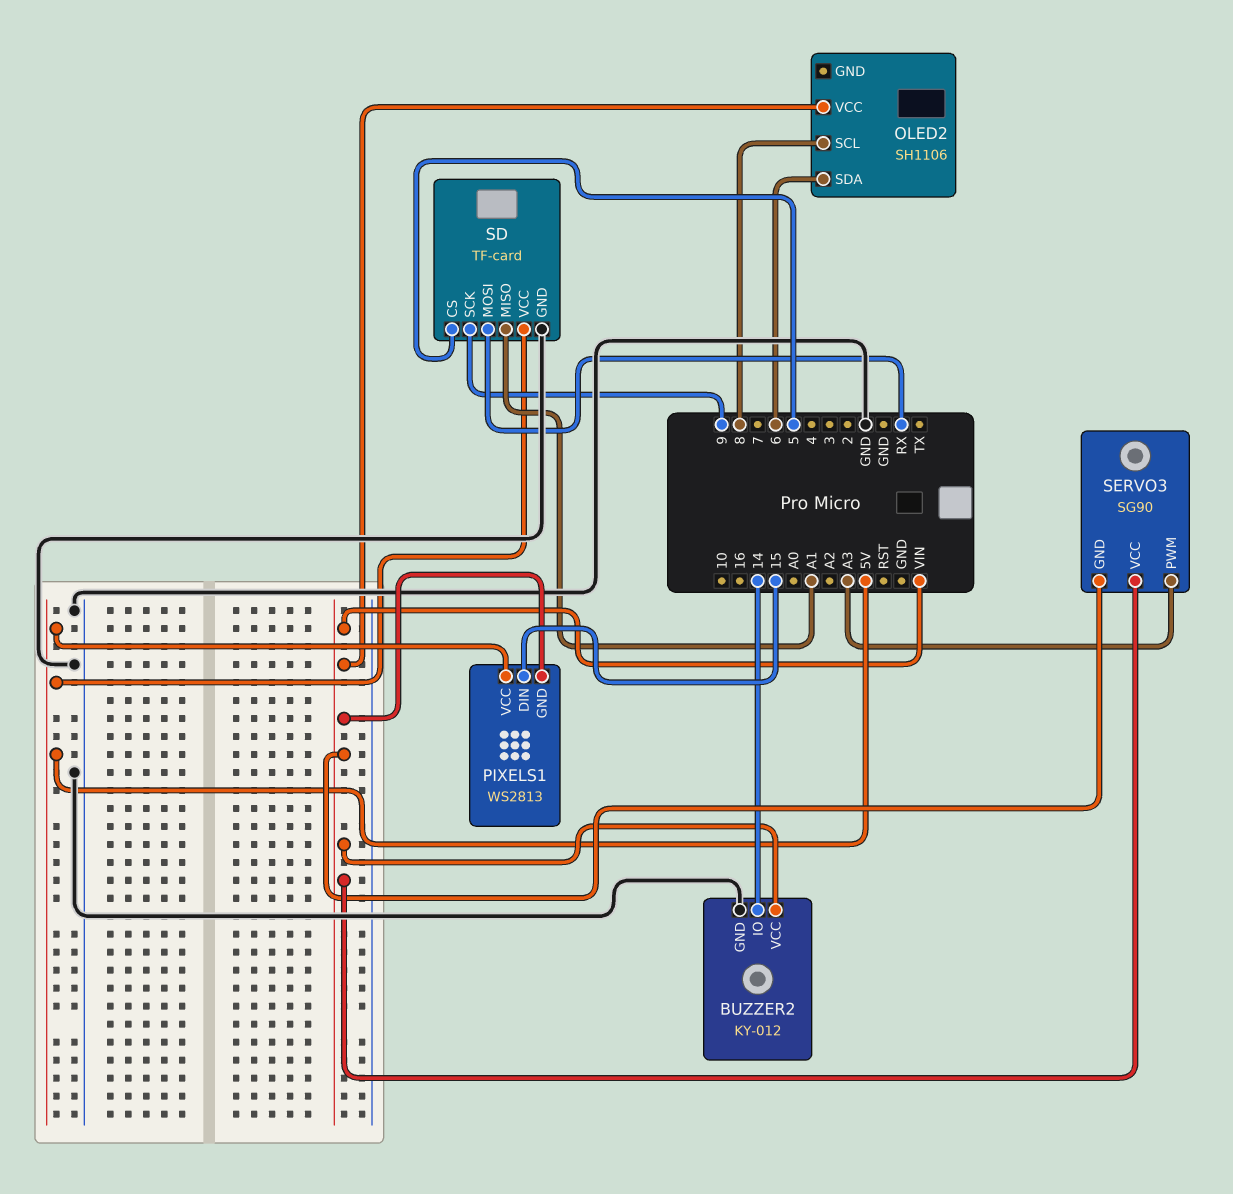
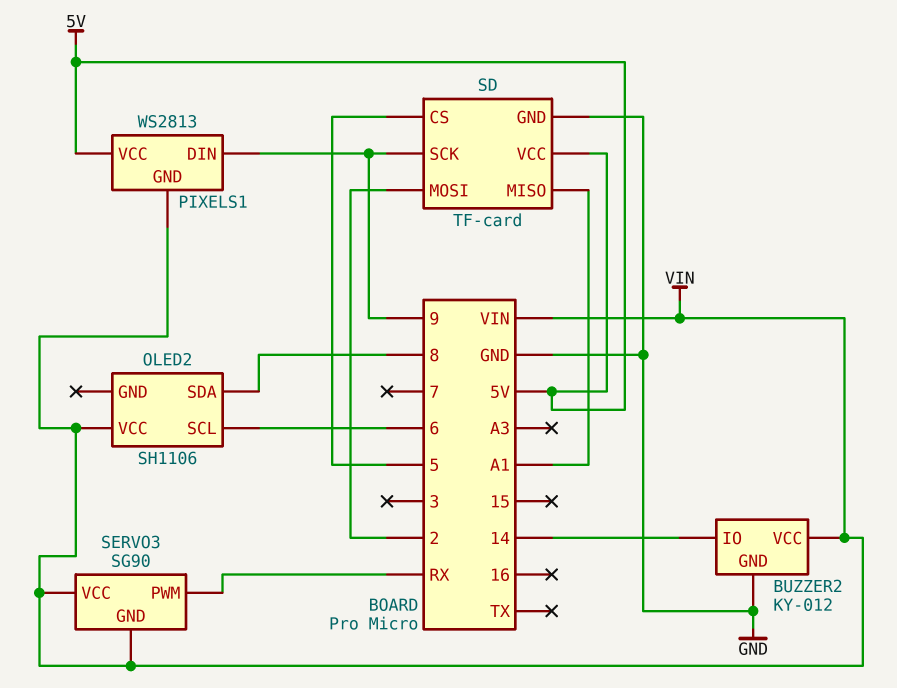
OLED2 pin SCL: 8 -> 6
OLED2 pin SDA: 6 -> 8
PIXELS1 pin DIN: 15 -> 9
SD pin MOSI: RX -> 2
SERVO3 pin PWM: A3 -> RX

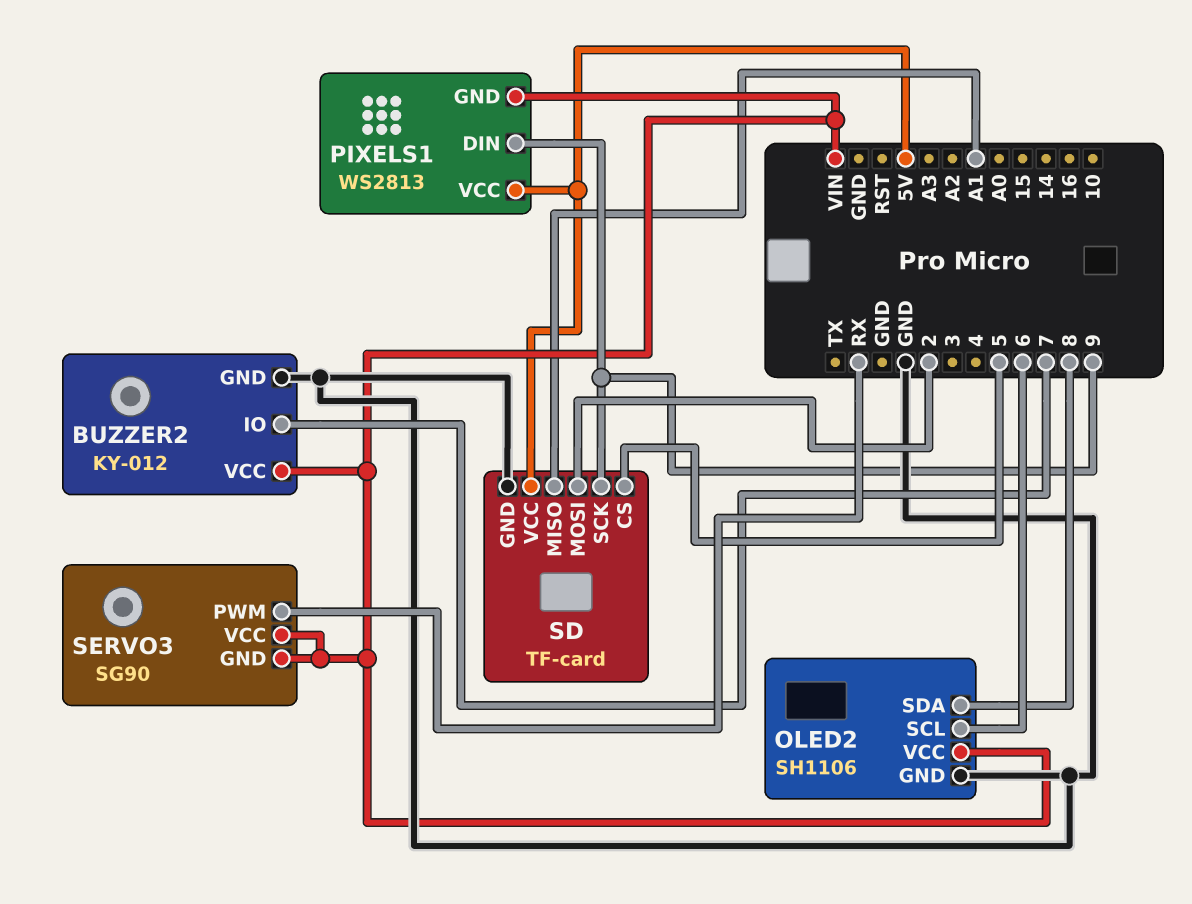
BUZZER2 pin IO: 14 -> 7
OLED2 pin GND: none -> GND

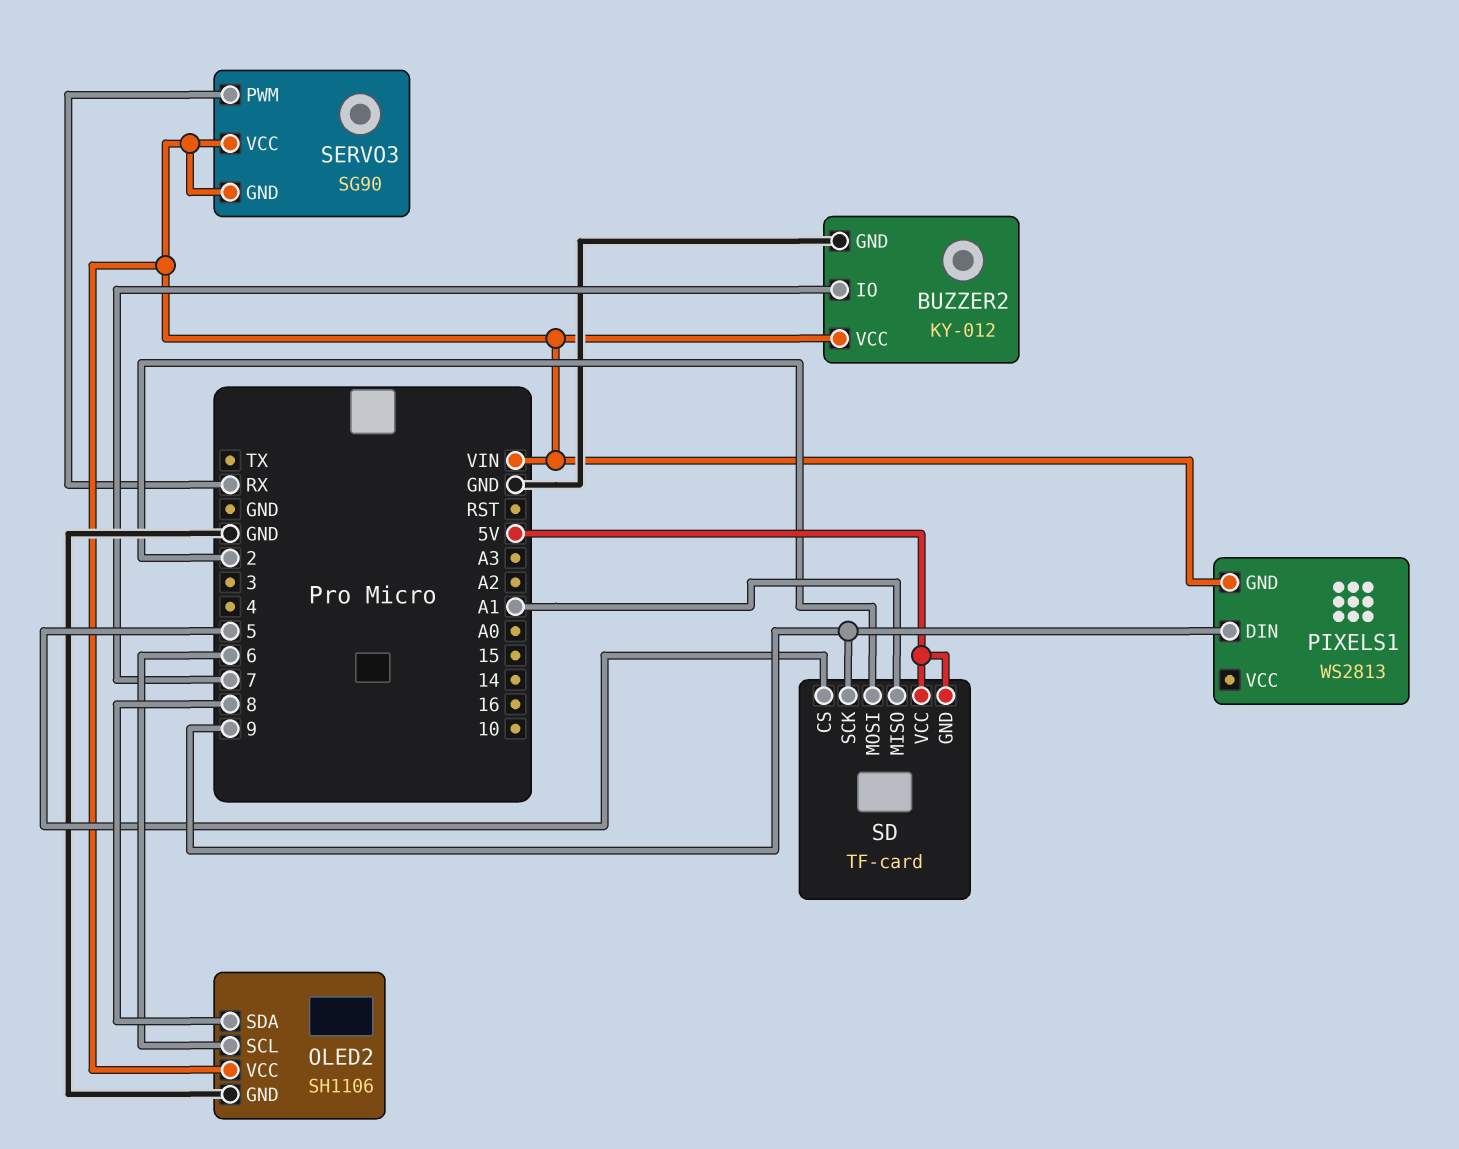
PIXELS1 pin VCC: 5V -> none
SD pin GND: GND -> 5V

